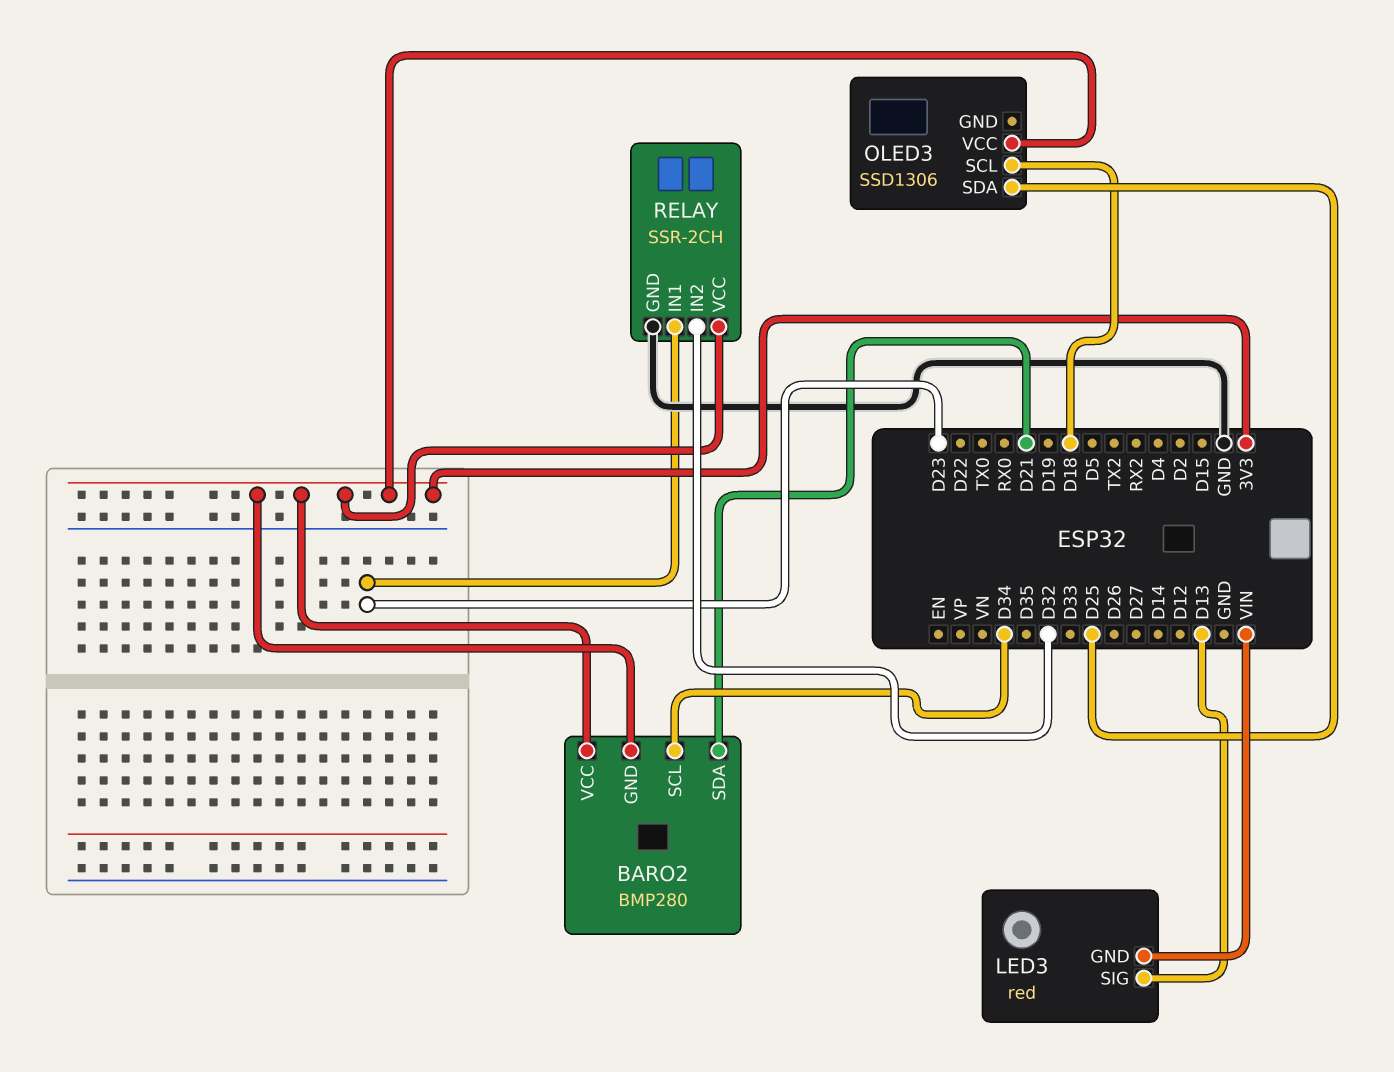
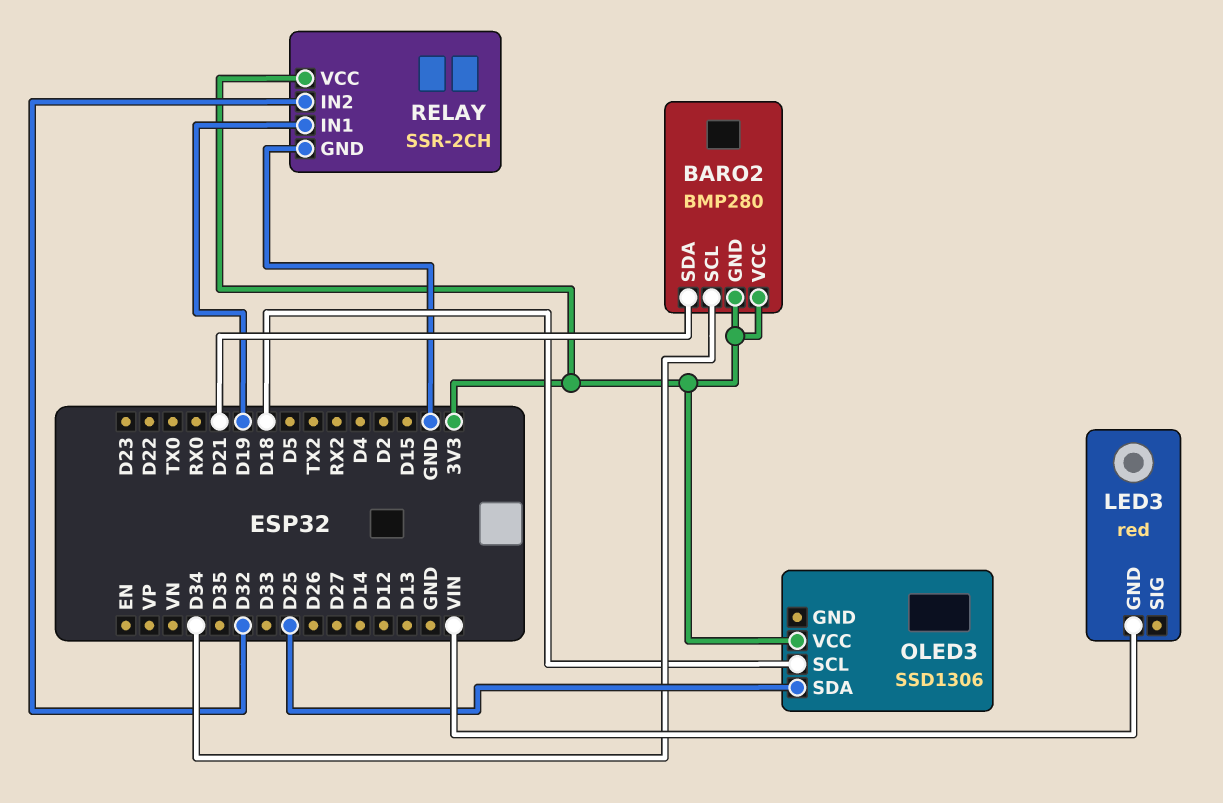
LED3 pin SIG: D13 -> none
RELAY pin IN1: D23 -> D19

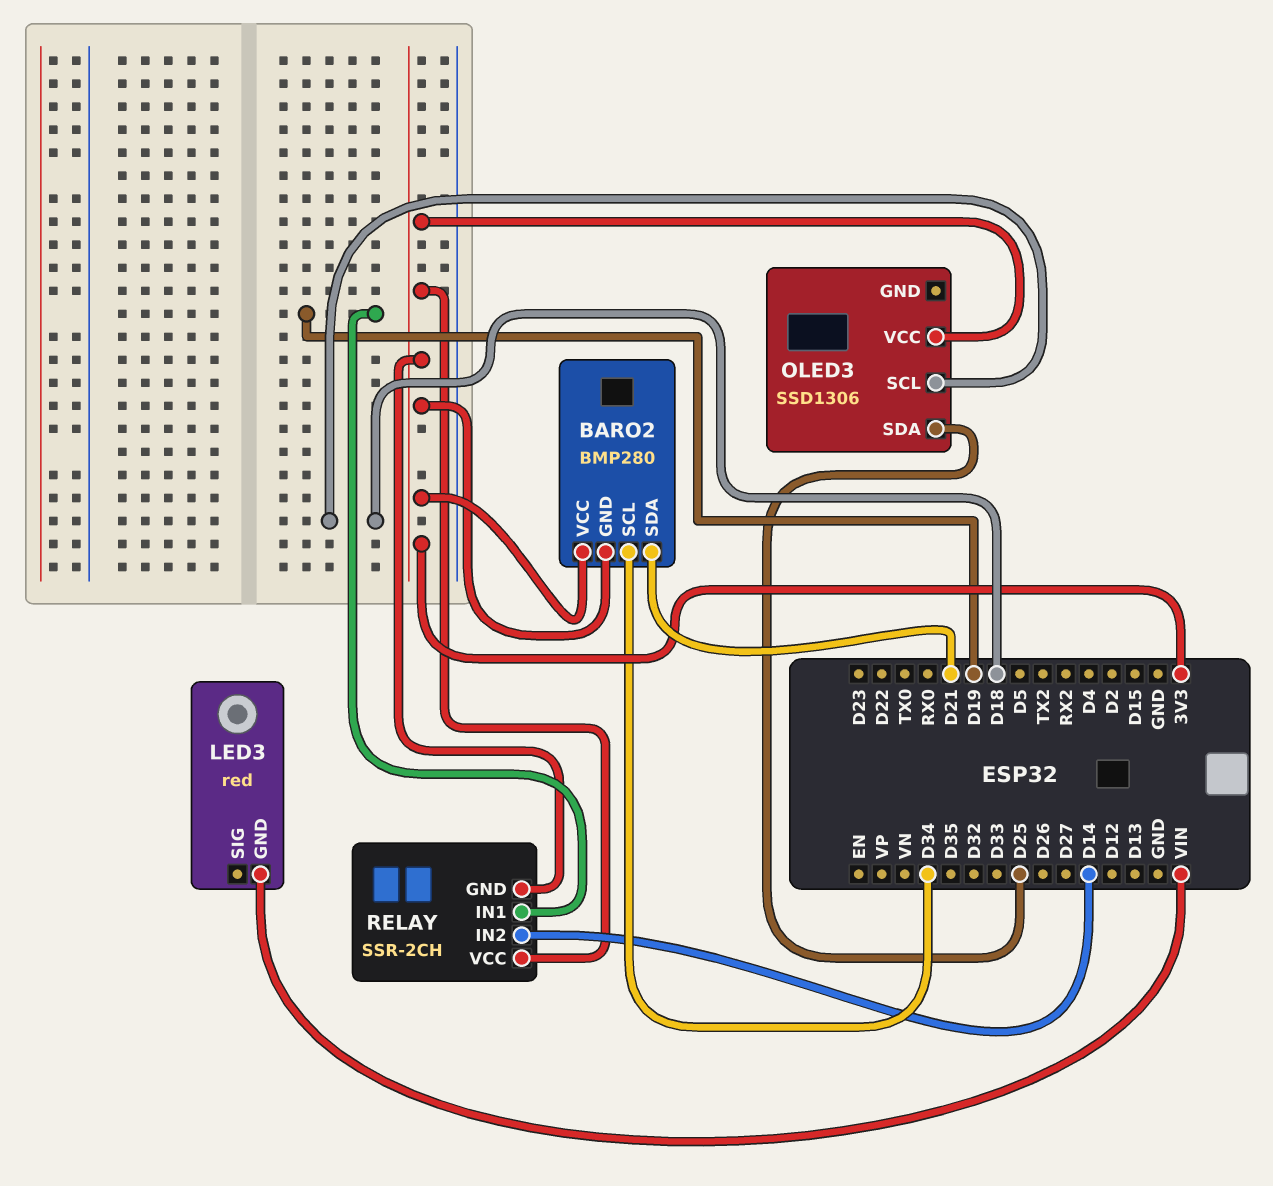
RELAY pin GND: GND -> 3V3
RELAY pin IN2: D32 -> D14

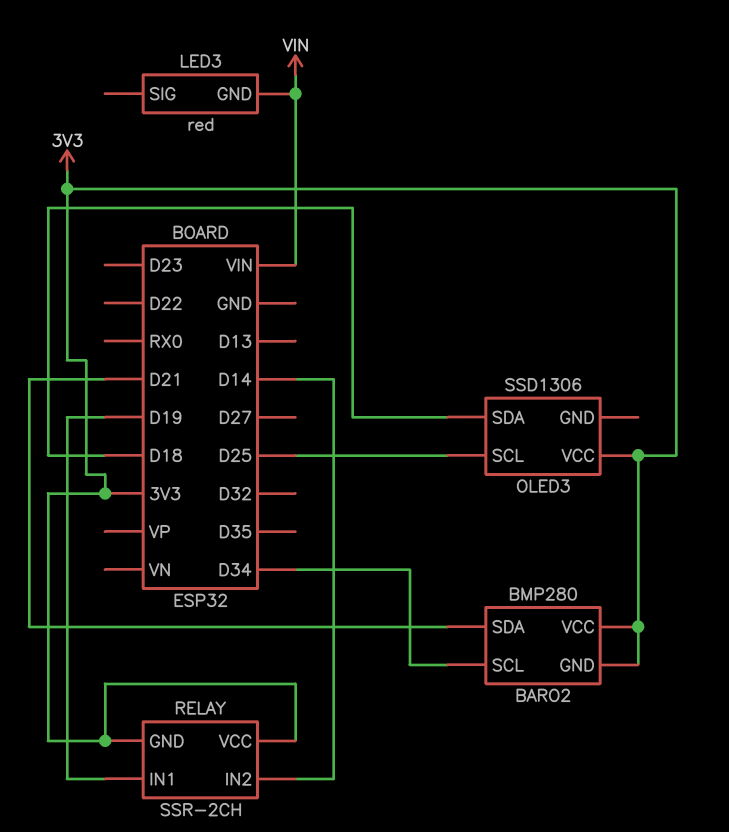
OLED3 pin SCL: D18 -> D25
OLED3 pin SDA: D25 -> D18

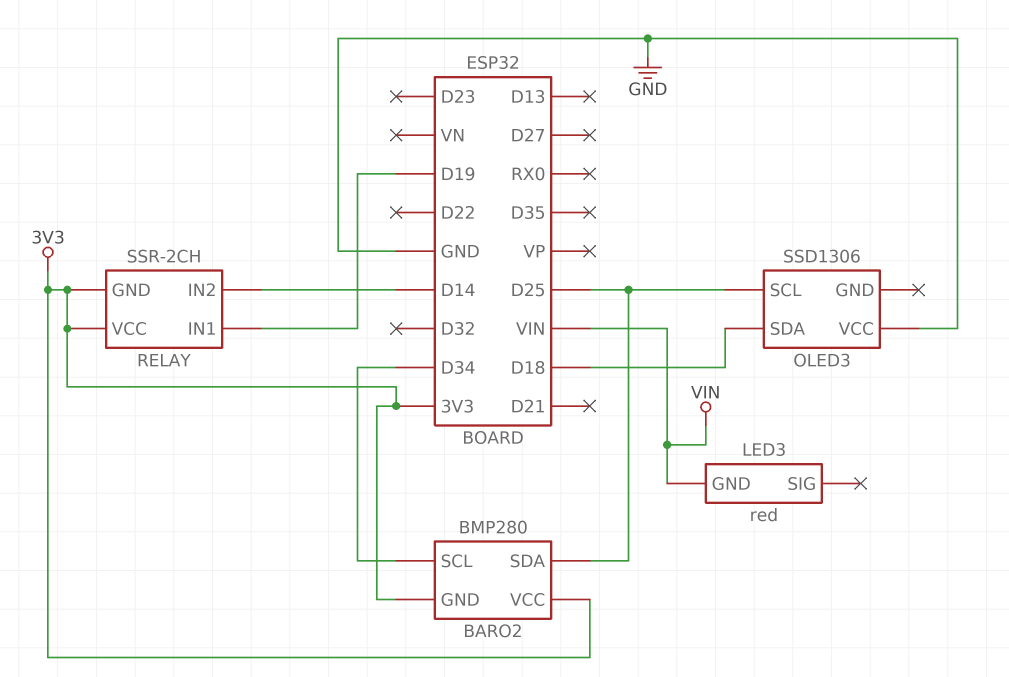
BARO2 pin SDA: D21 -> D25
OLED3 pin VCC: 3V3 -> GND

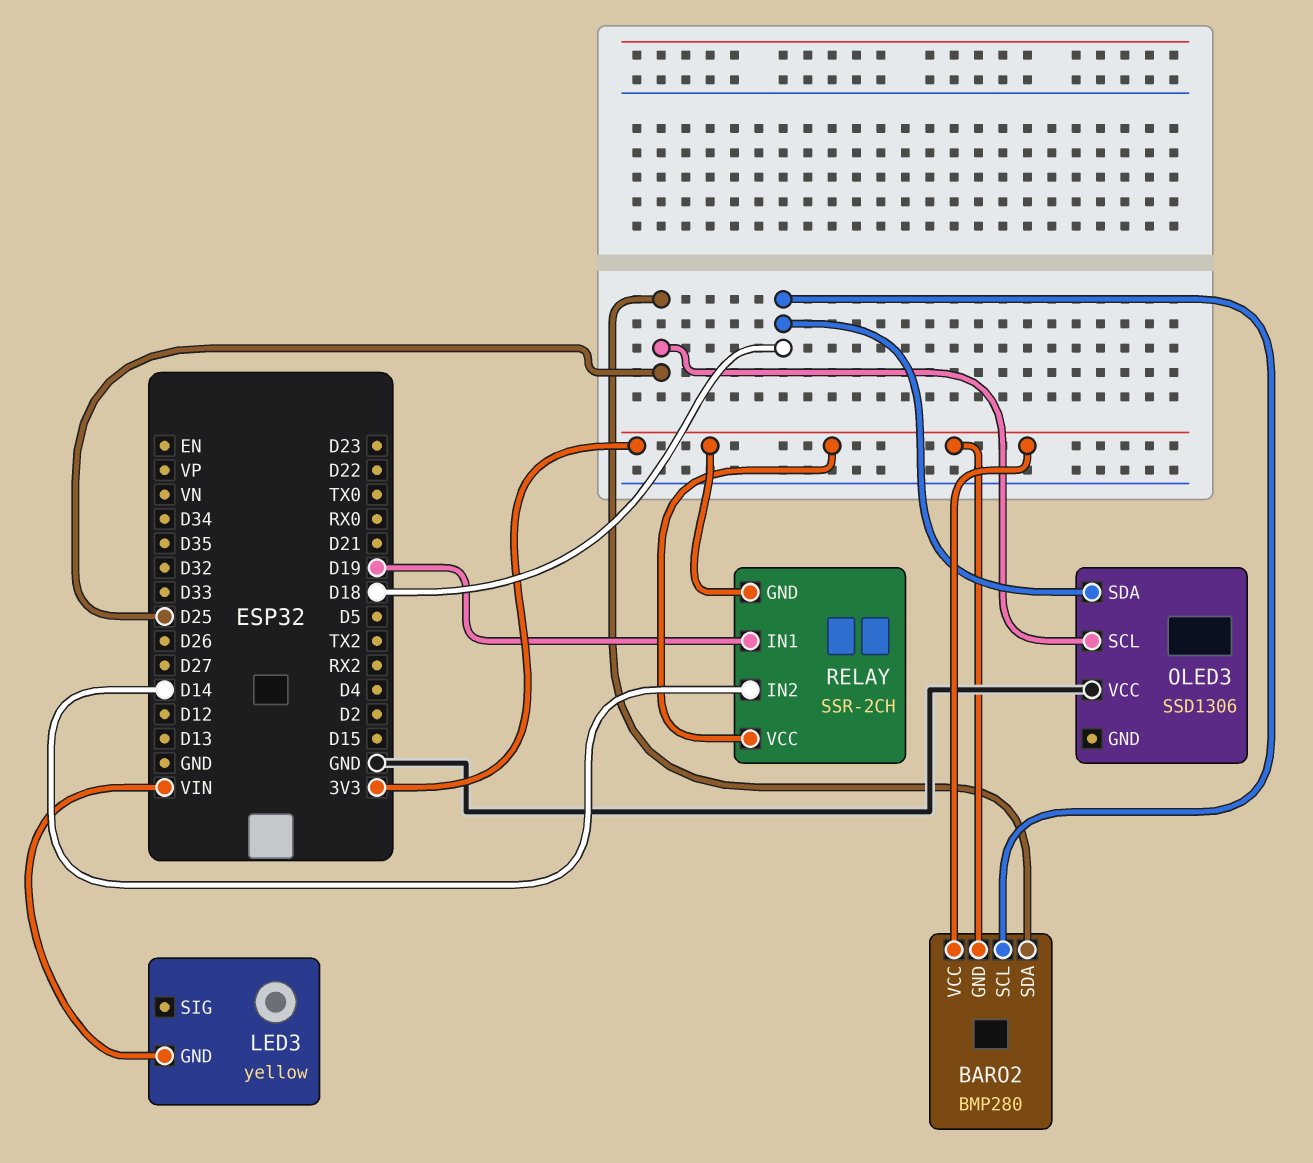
BARO2 pin SCL: D34 -> D18
LED3: red -> yellow

